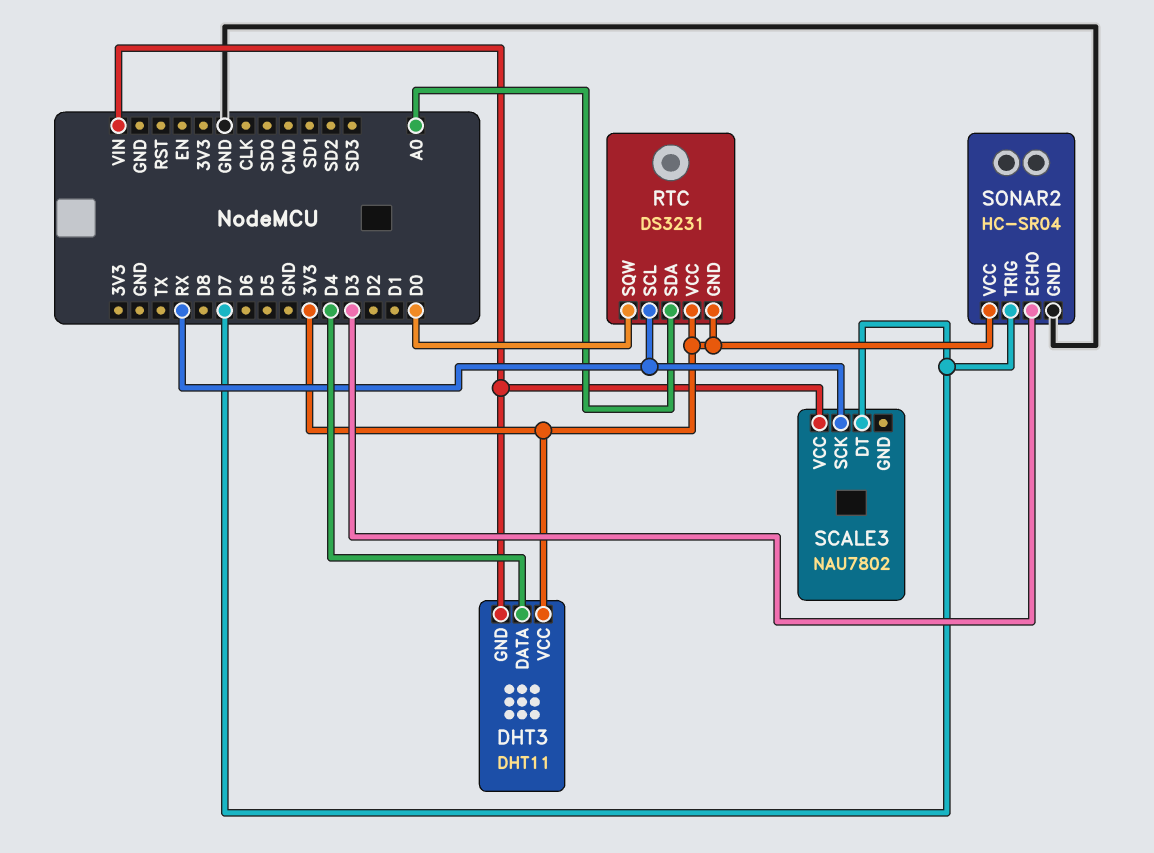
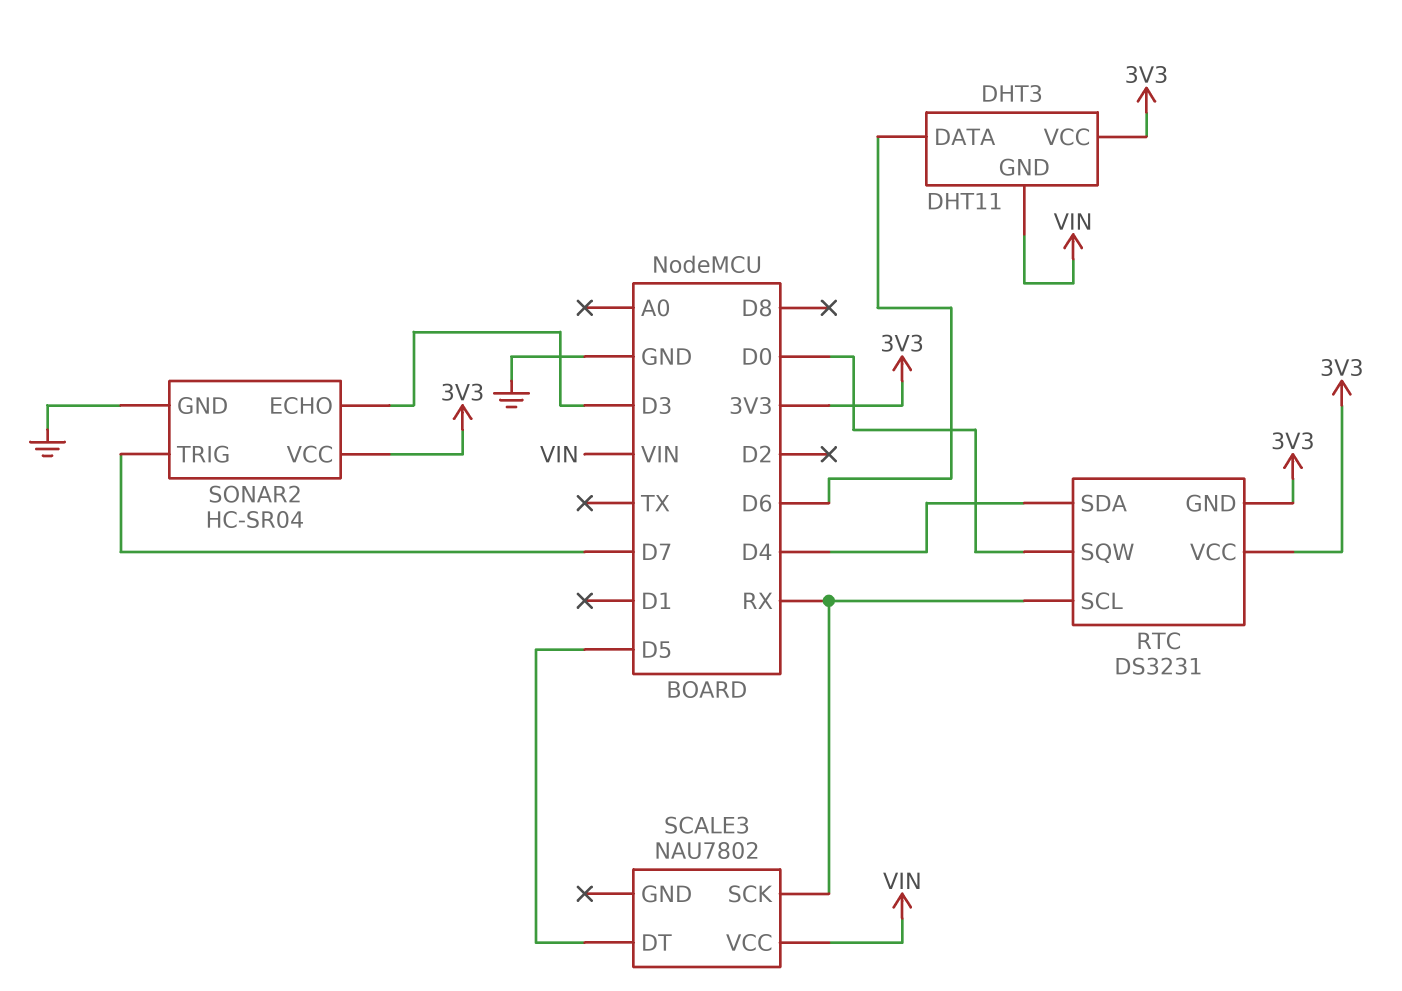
DHT3 pin DATA: D4 -> D6
RTC pin SDA: A0 -> D4
SCALE3 pin DT: D7 -> D5

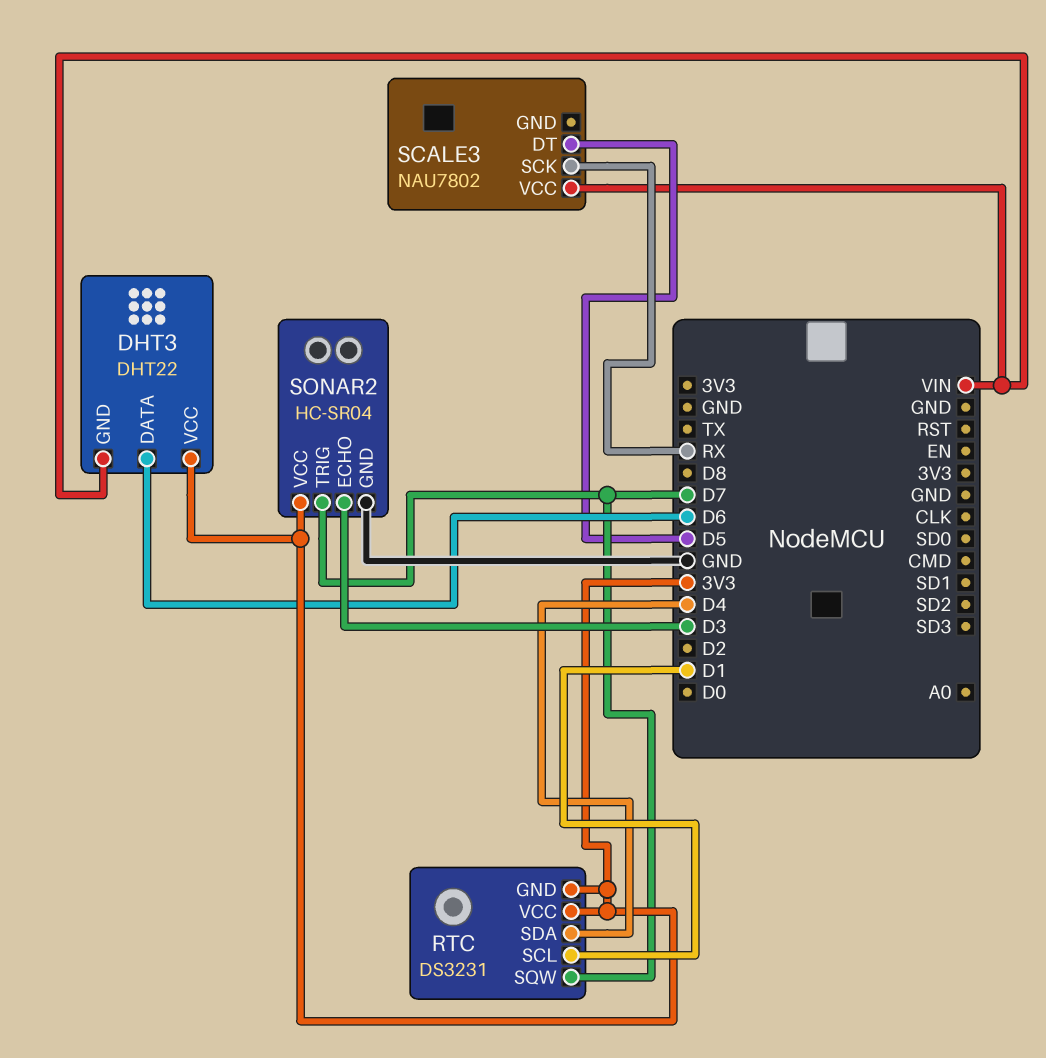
DHT3: DHT11 -> DHT22
RTC pin SCL: RX -> D1
RTC pin SQW: D0 -> D7

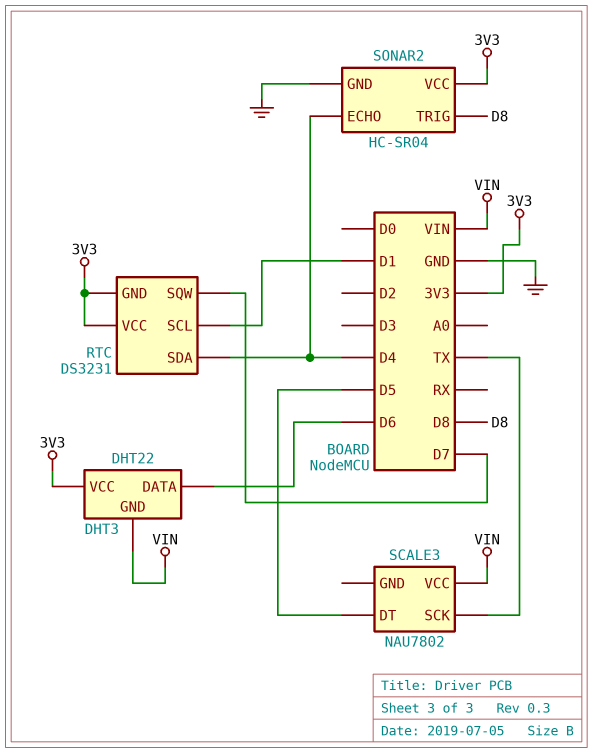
SCALE3 pin SCK: RX -> TX
SONAR2 pin ECHO: D3 -> D4
SONAR2 pin TRIG: D7 -> D8

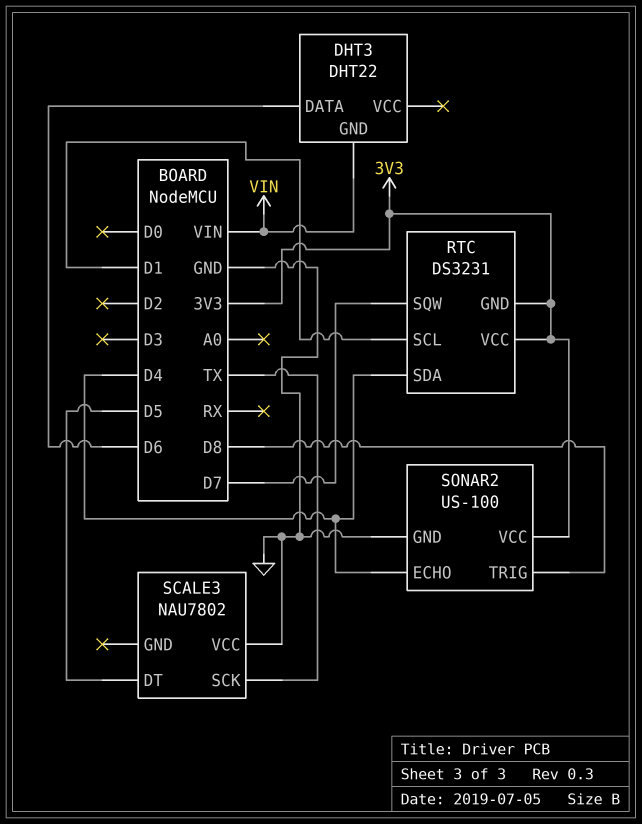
DHT3 pin VCC: 3V3 -> none
SCALE3 pin VCC: VIN -> GND
SONAR2: HC-SR04 -> US-100

